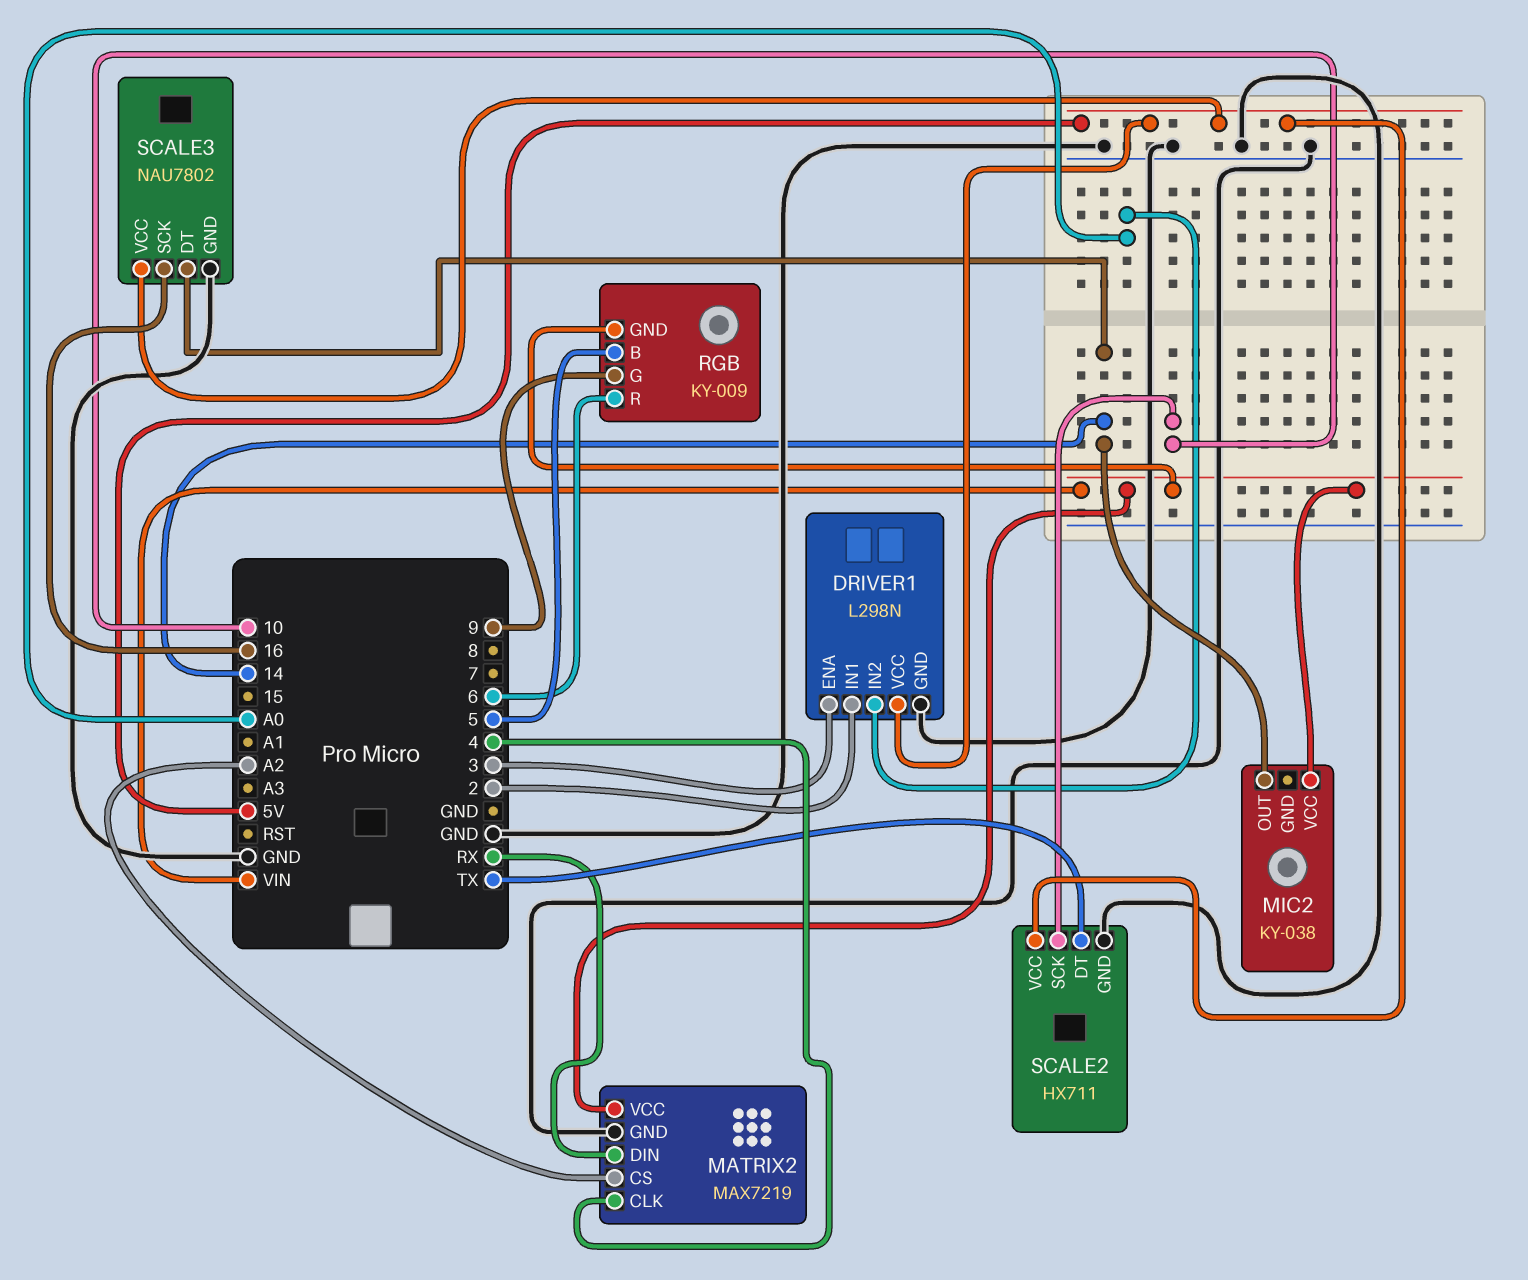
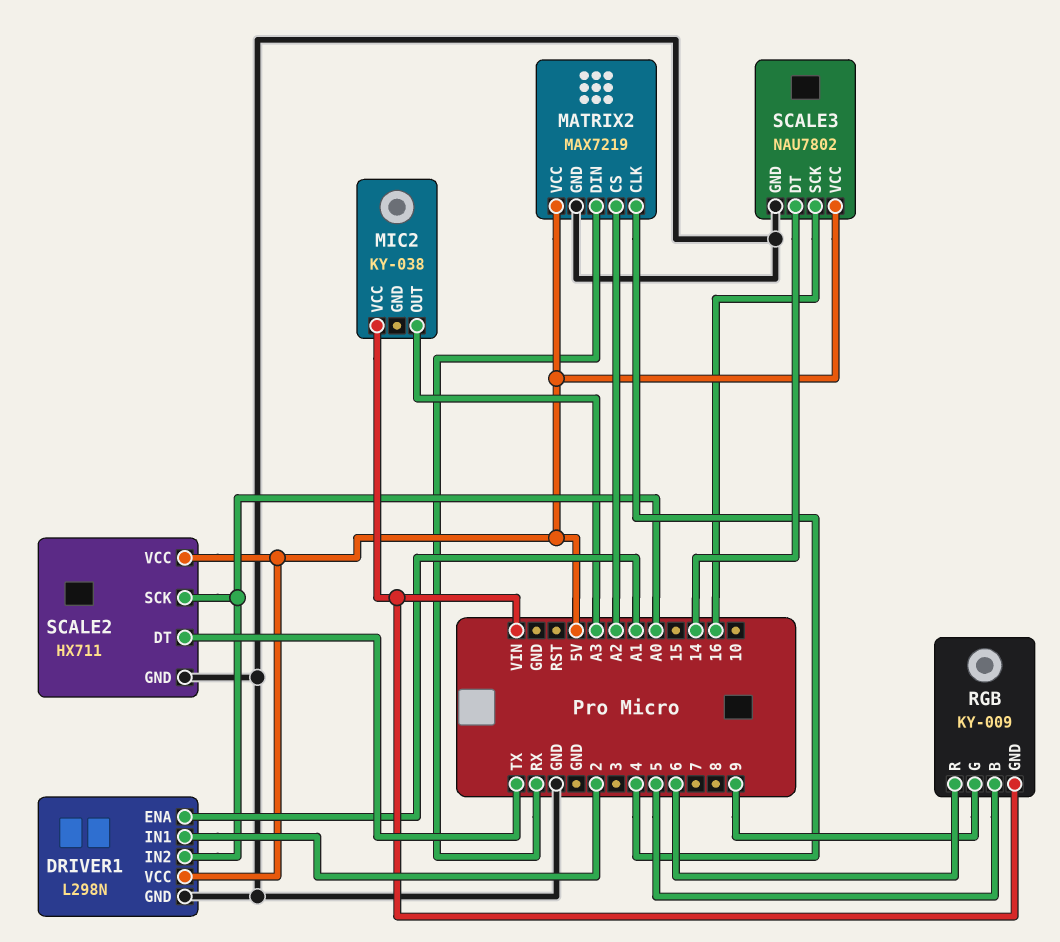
DRIVER1 pin ENA: 3 -> A1
MATRIX2 pin VCC: VIN -> 5V
MIC2 pin OUT: 14 -> A3
SCALE2 pin SCK: 10 -> A0

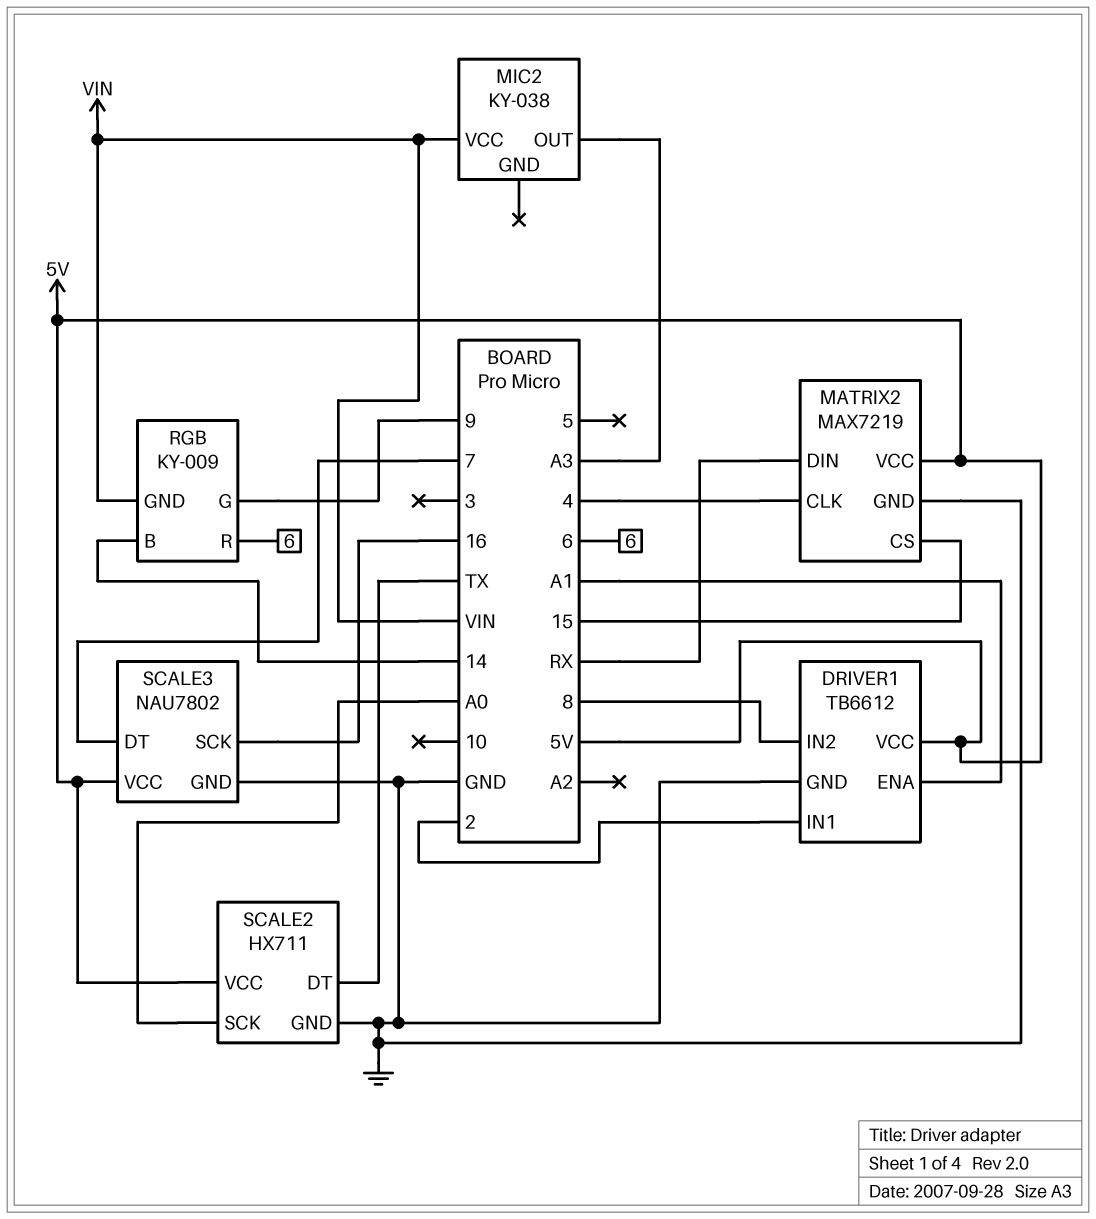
DRIVER1: L298N -> TB6612
DRIVER1 pin IN2: A0 -> 8
MATRIX2 pin CS: A2 -> 15
RGB pin B: 5 -> 14
SCALE3 pin DT: 14 -> 7

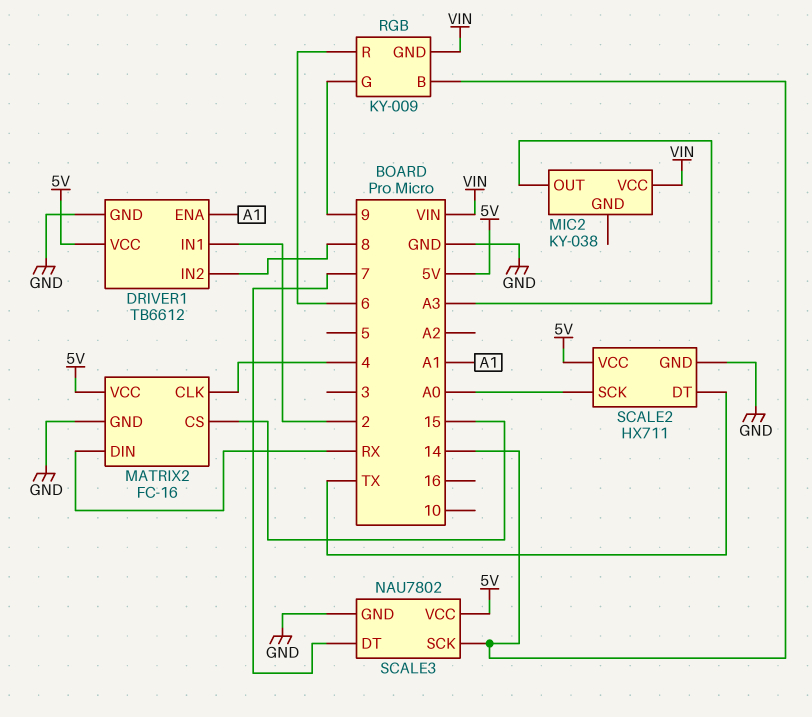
MATRIX2: MAX7219 -> FC-16
SCALE3 pin SCK: 16 -> 14

